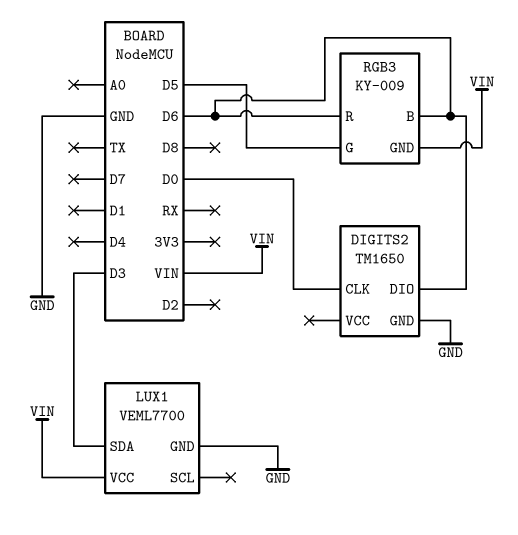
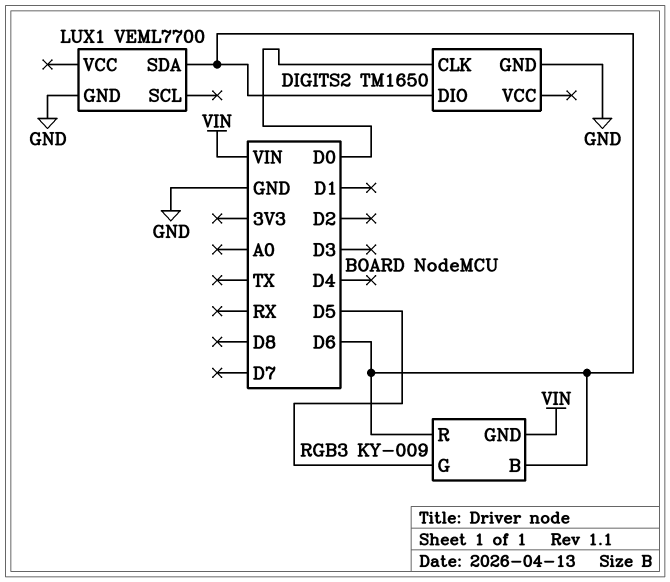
LUX1 pin SDA: D3 -> D6
LUX1 pin VCC: VIN -> none

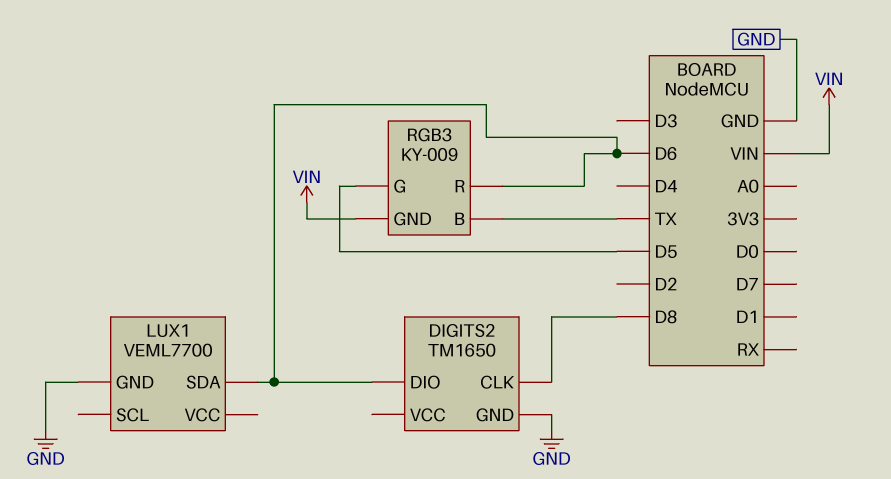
DIGITS2 pin CLK: D0 -> D8
RGB3 pin B: D6 -> TX

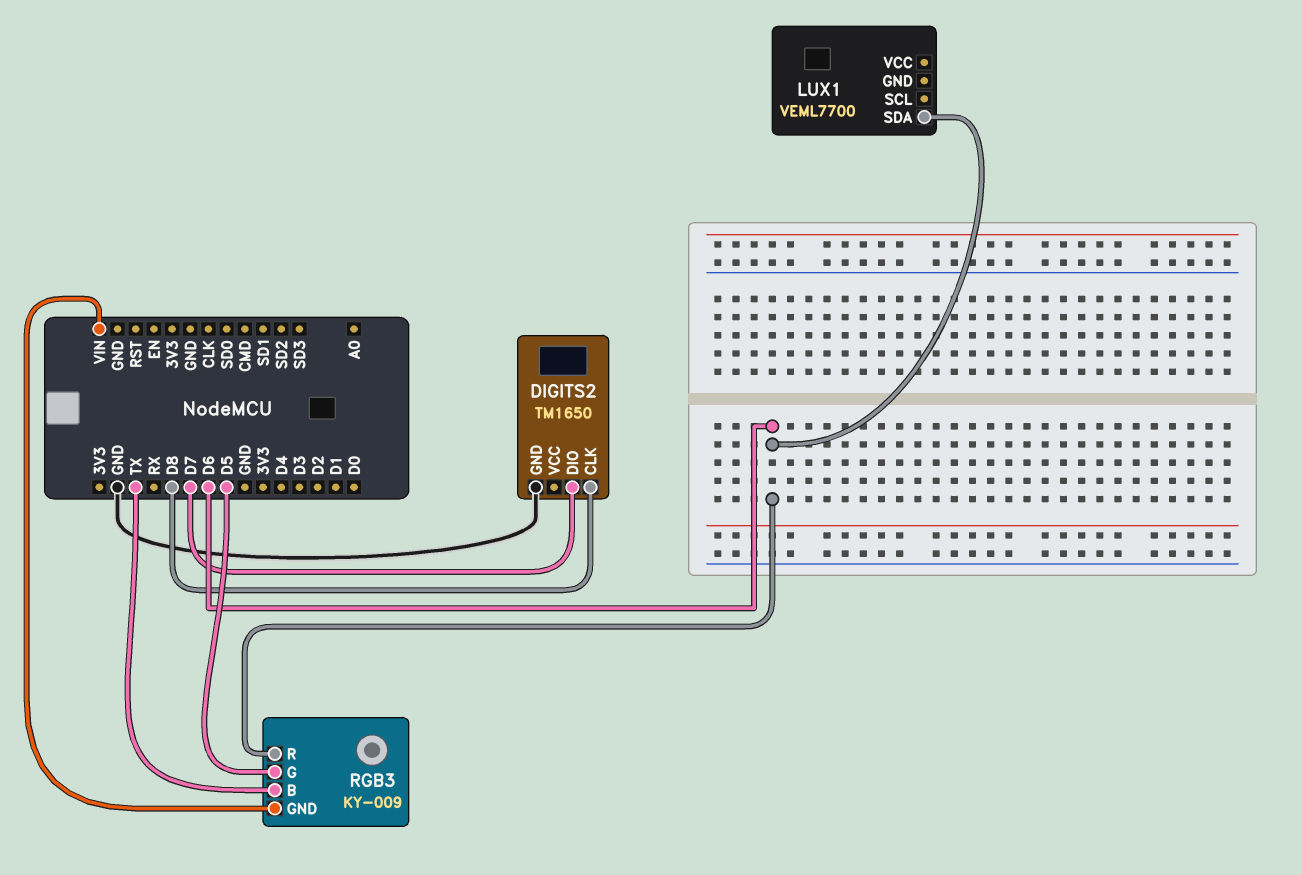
DIGITS2 pin DIO: D6 -> D7
LUX1 pin GND: GND -> none

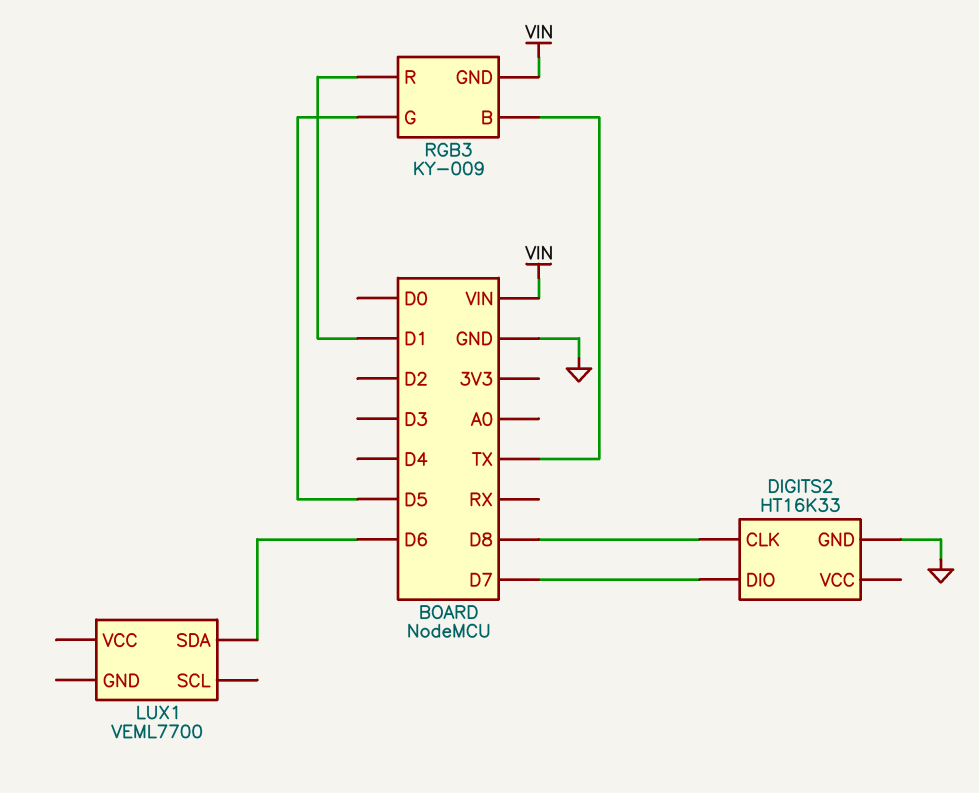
DIGITS2: TM1650 -> HT16K33
RGB3 pin R: D6 -> D1

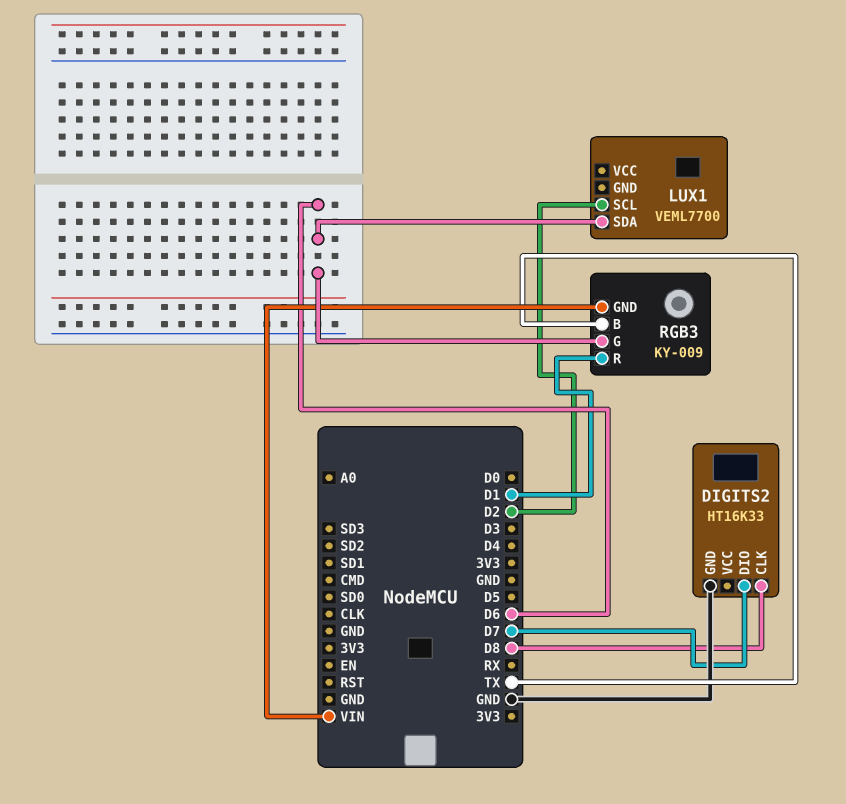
LUX1 pin SCL: none -> D2
RGB3 pin G: D5 -> D6

